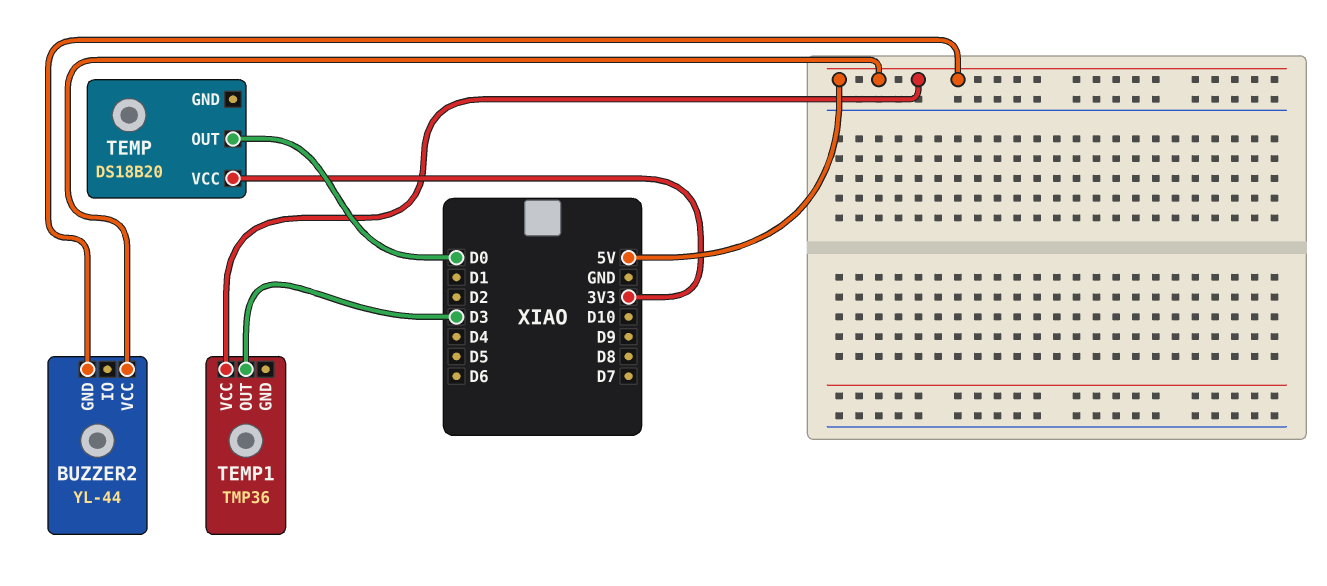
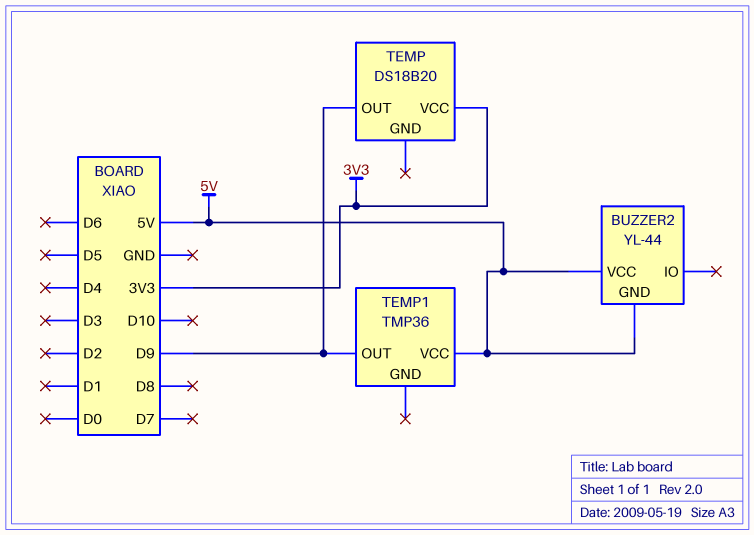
TEMP pin OUT: D0 -> D9
TEMP1 pin OUT: D3 -> D9

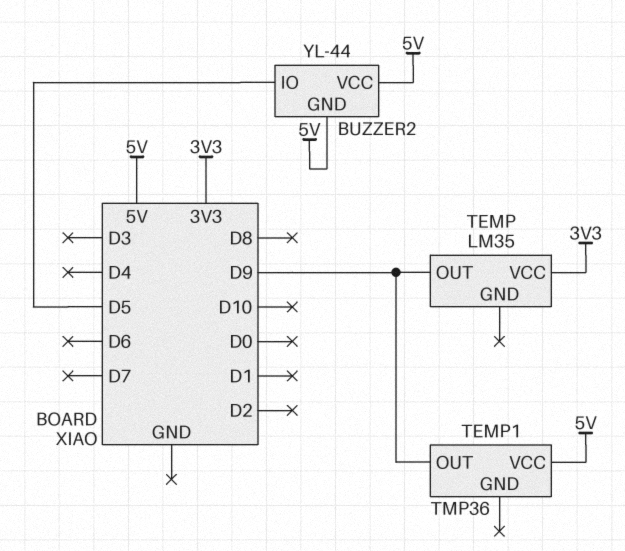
BUZZER2 pin IO: none -> D5
TEMP: DS18B20 -> LM35

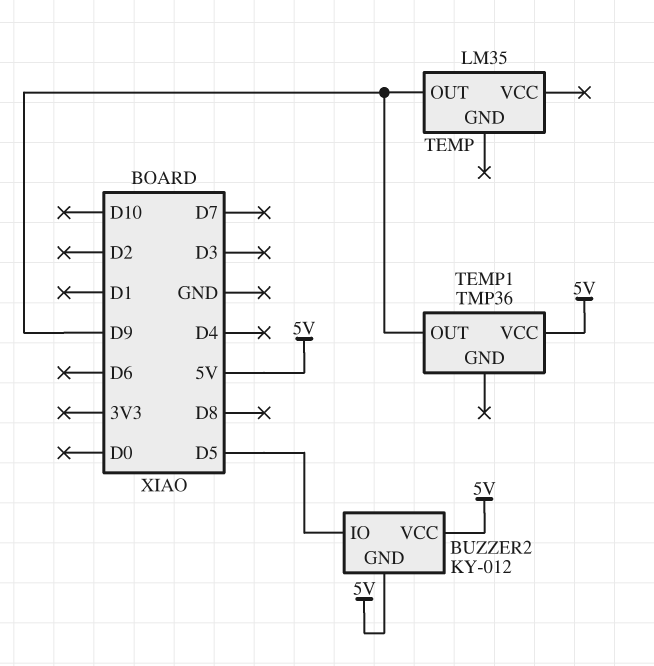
BUZZER2: YL-44 -> KY-012
TEMP pin VCC: 3V3 -> none

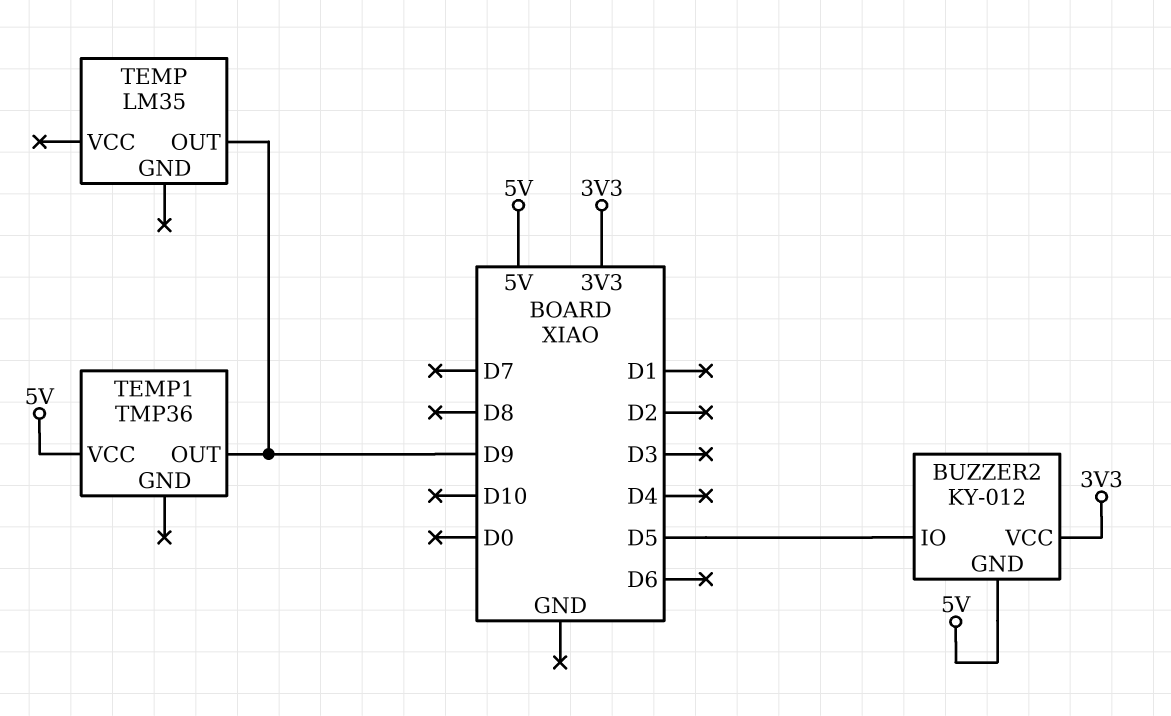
BUZZER2 pin VCC: 5V -> 3V3

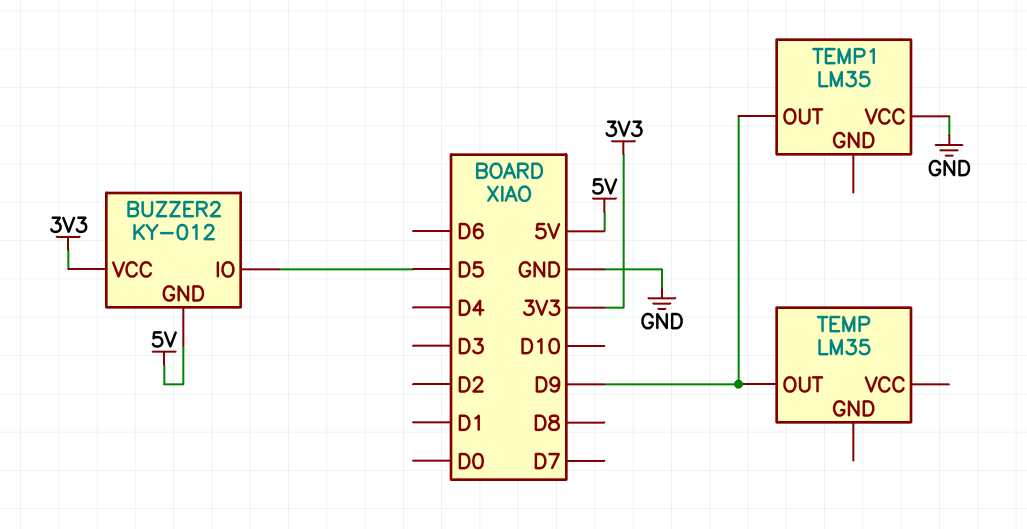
TEMP1: TMP36 -> LM35
TEMP1 pin VCC: 5V -> GND

